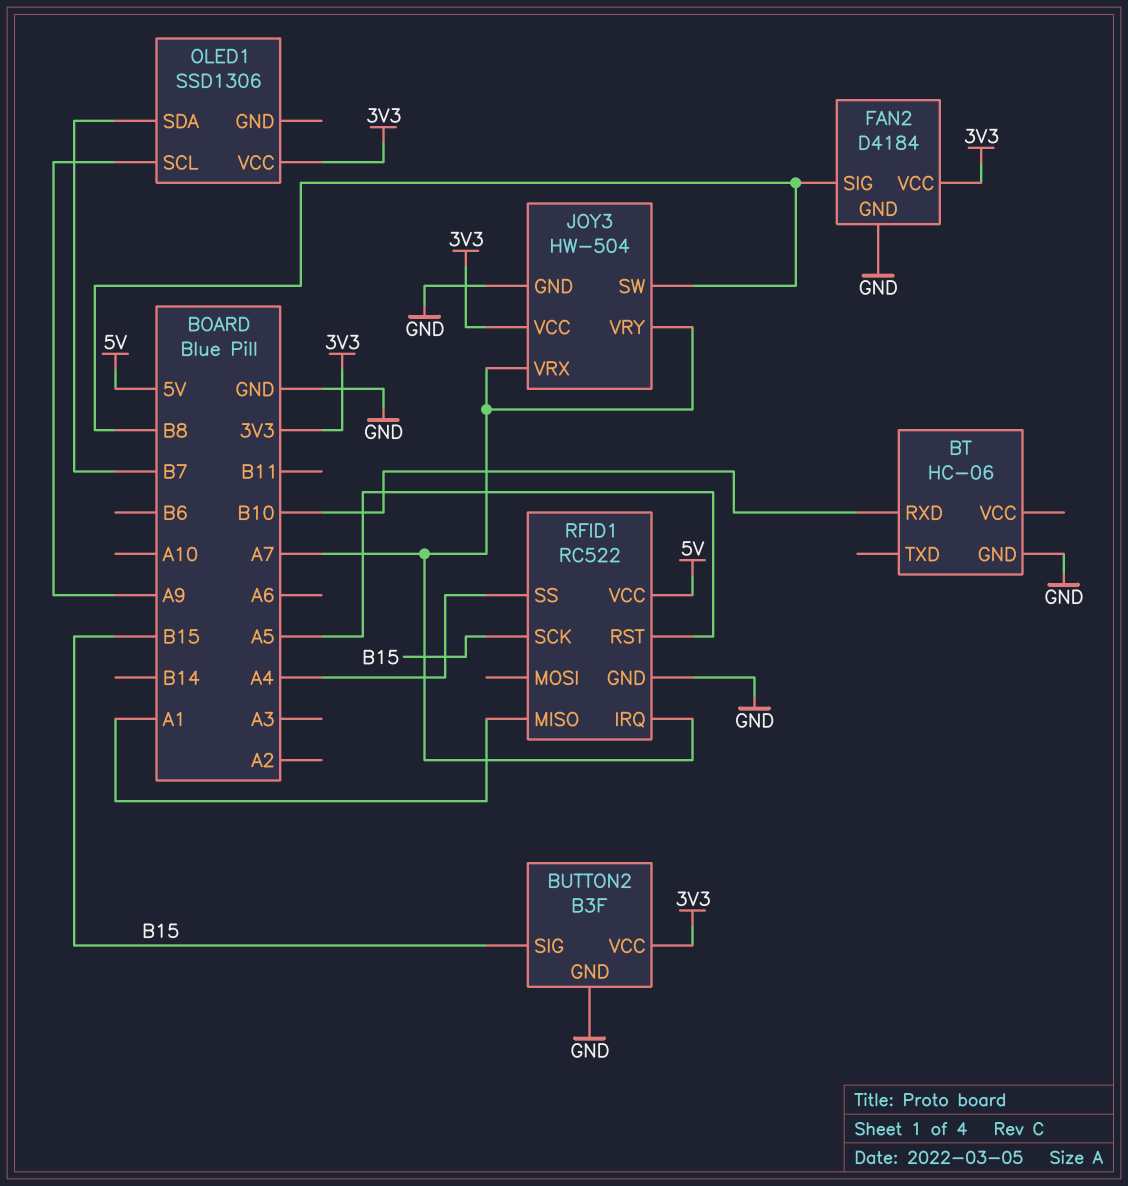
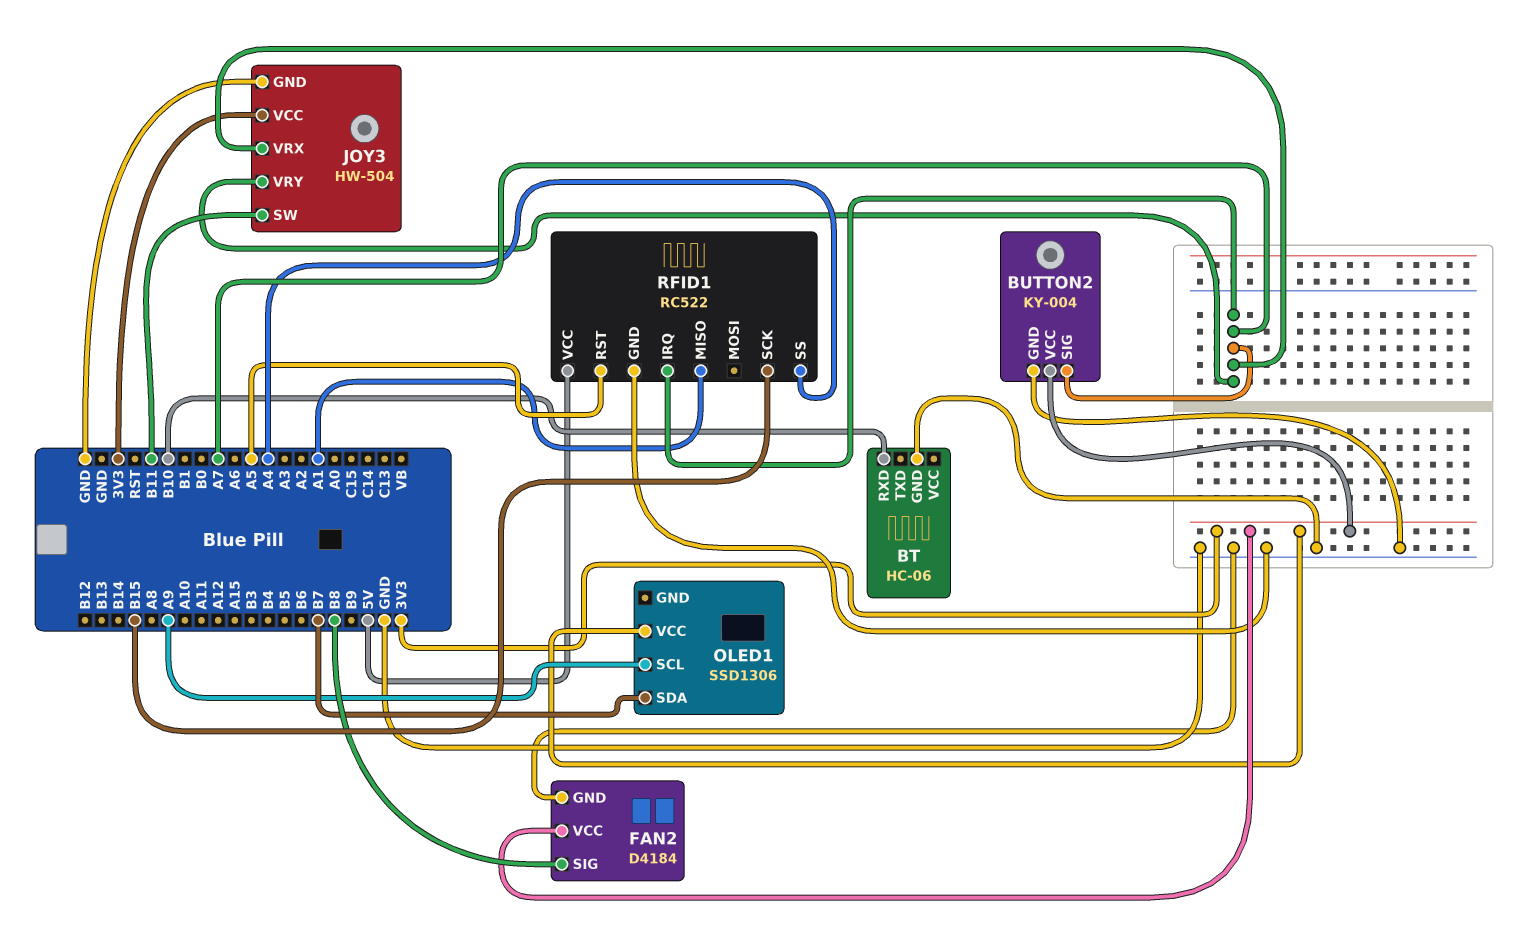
BUTTON2: B3F -> KY-004
BUTTON2 pin SIG: B15 -> A7
JOY3 pin SW: B8 -> B11

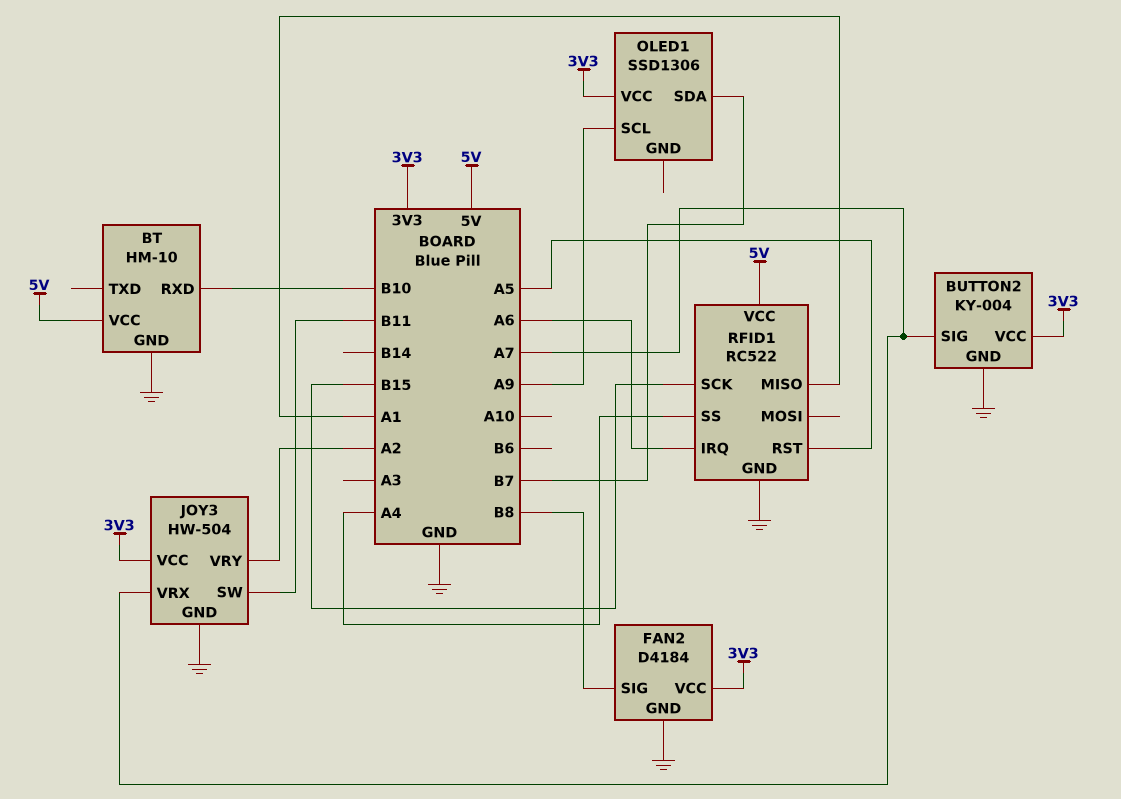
BT: HC-06 -> HM-10
BT pin VCC: none -> 5V
JOY3 pin VRY: A7 -> A2
RFID1 pin IRQ: A7 -> A6

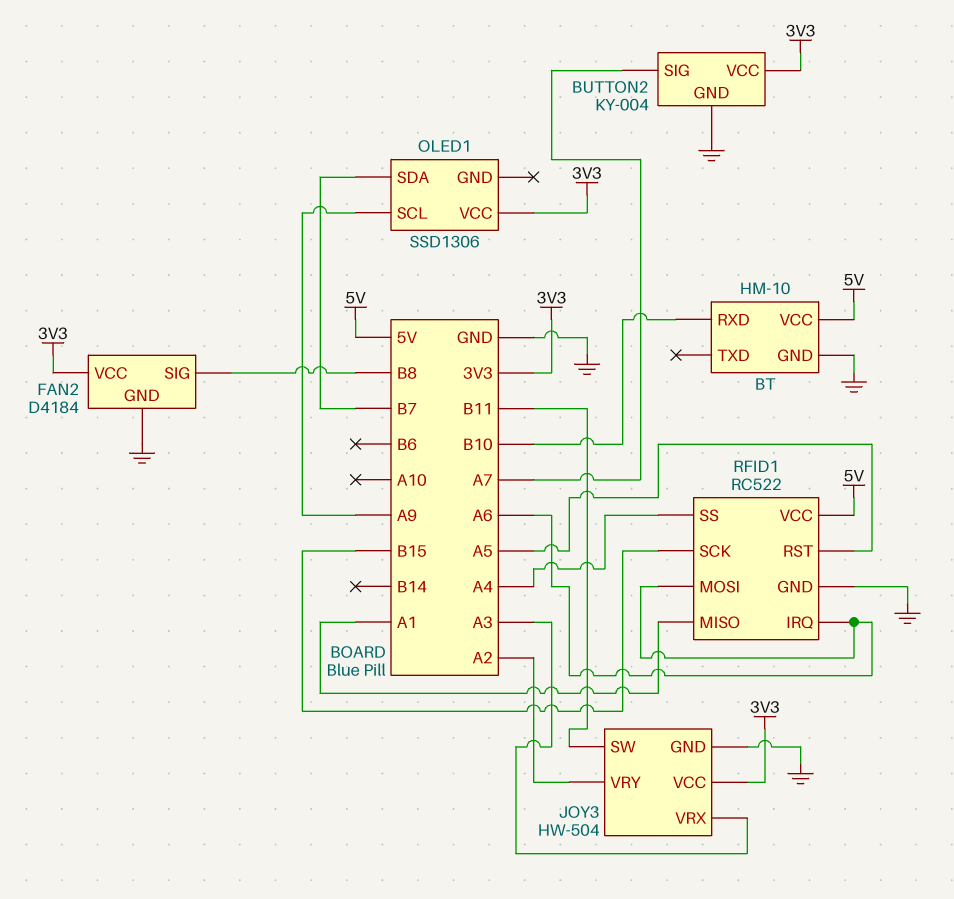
JOY3 pin VRX: A7 -> A3
RFID1 pin MOSI: none -> A6

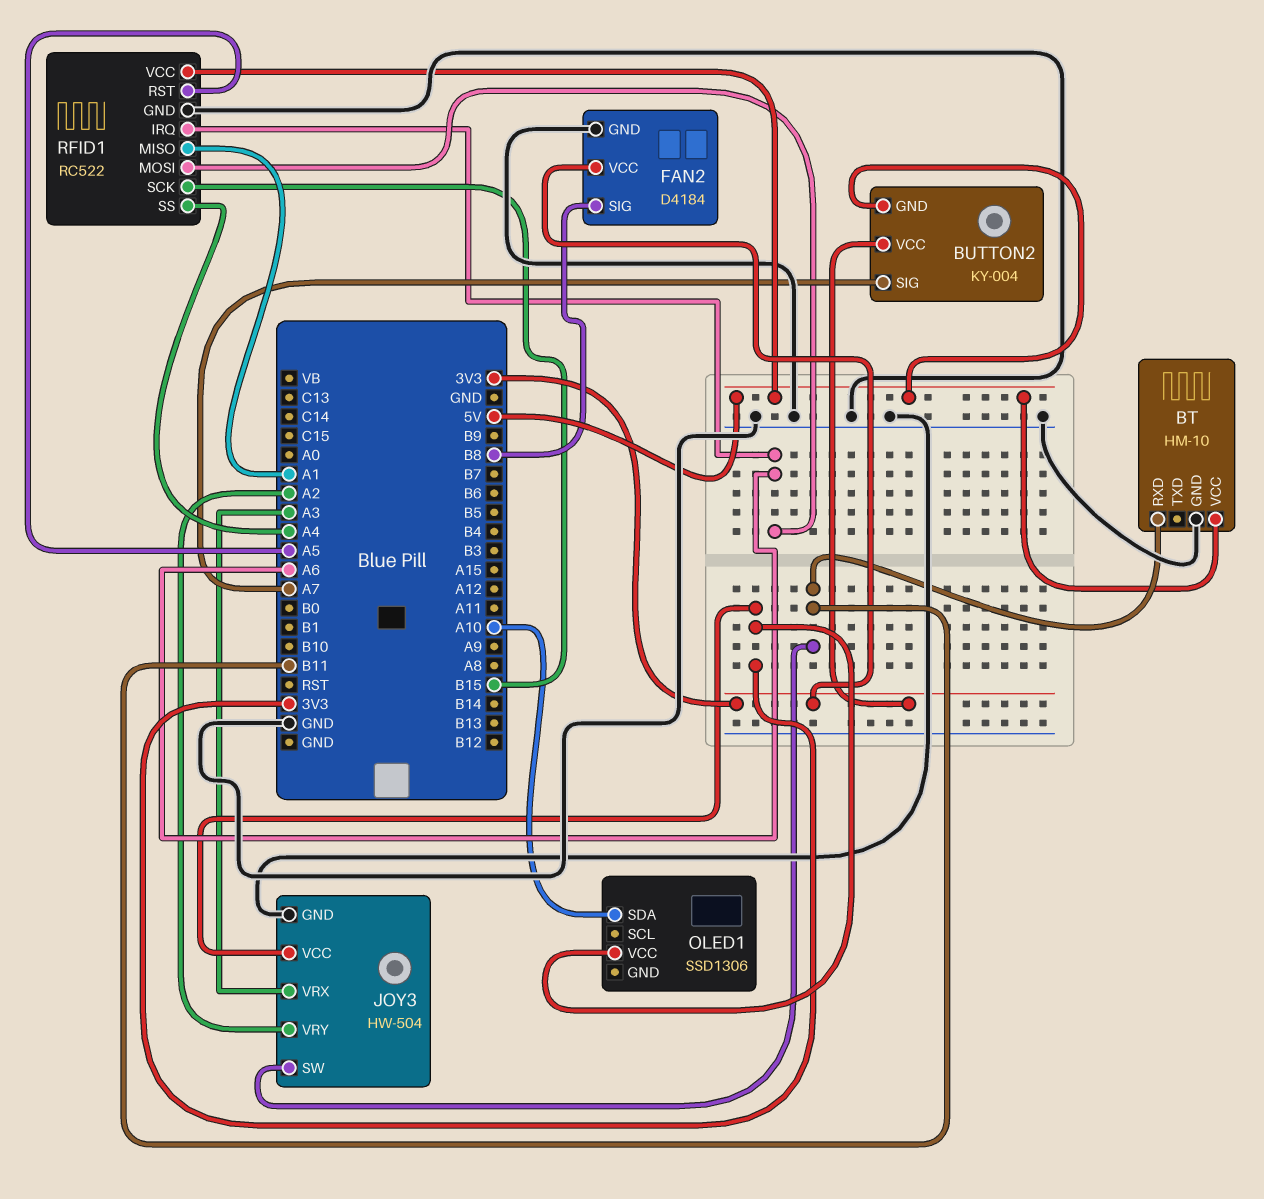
BT pin RXD: B10 -> B11
BUTTON2 pin GND: GND -> 5V
OLED1 pin SCL: A9 -> none
OLED1 pin SDA: B7 -> A10

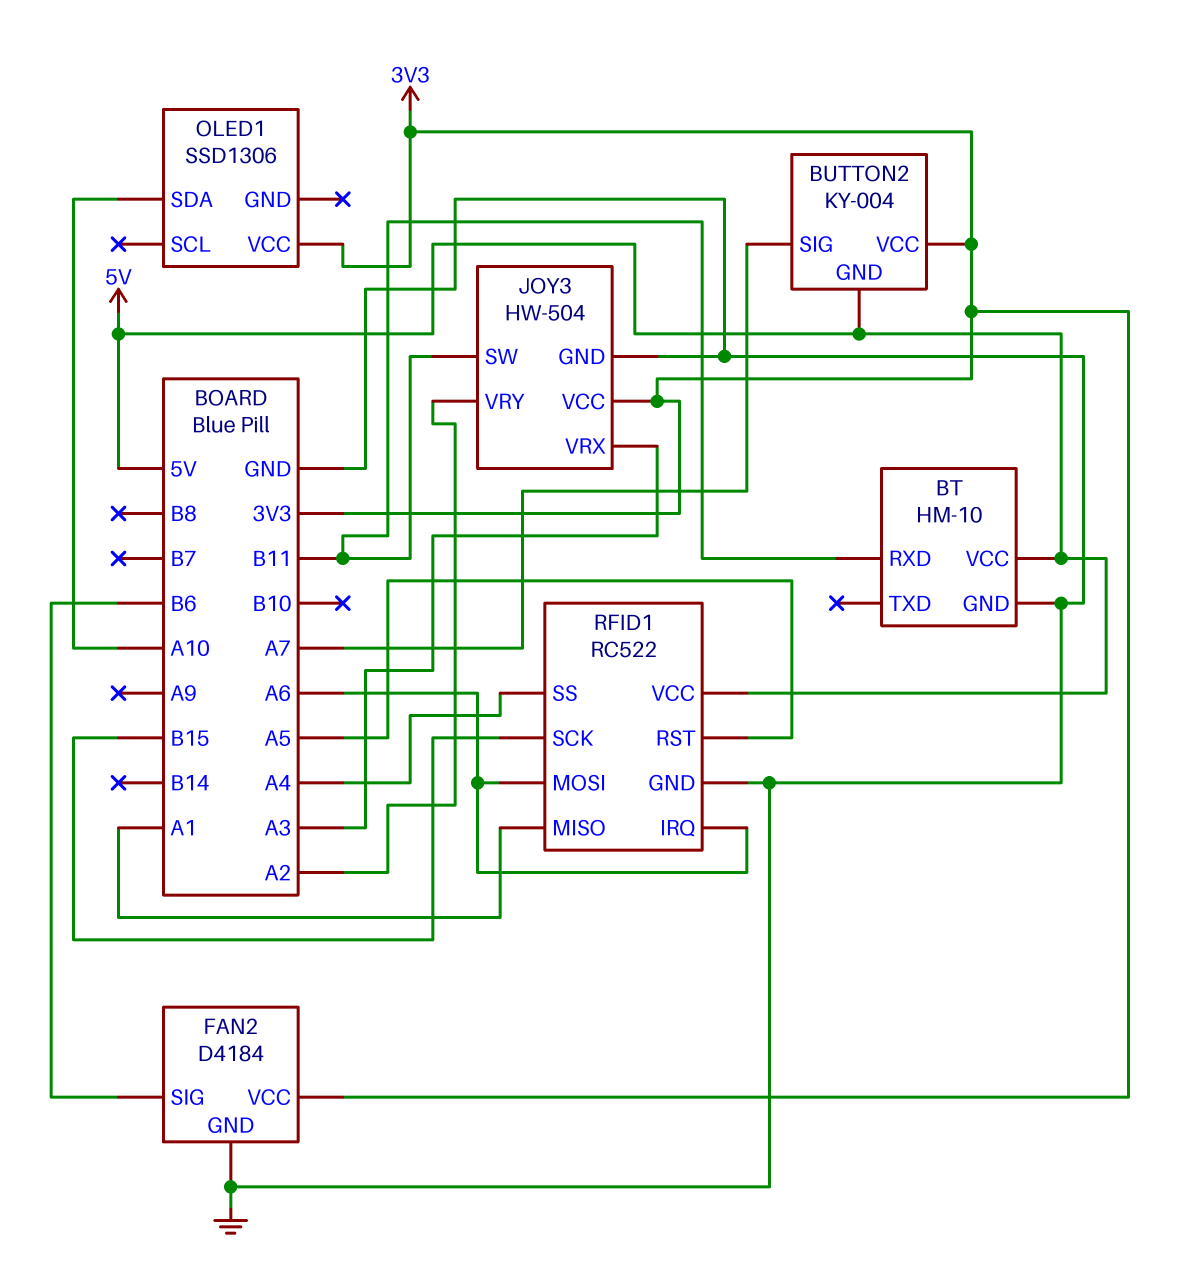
FAN2 pin SIG: B8 -> B6

